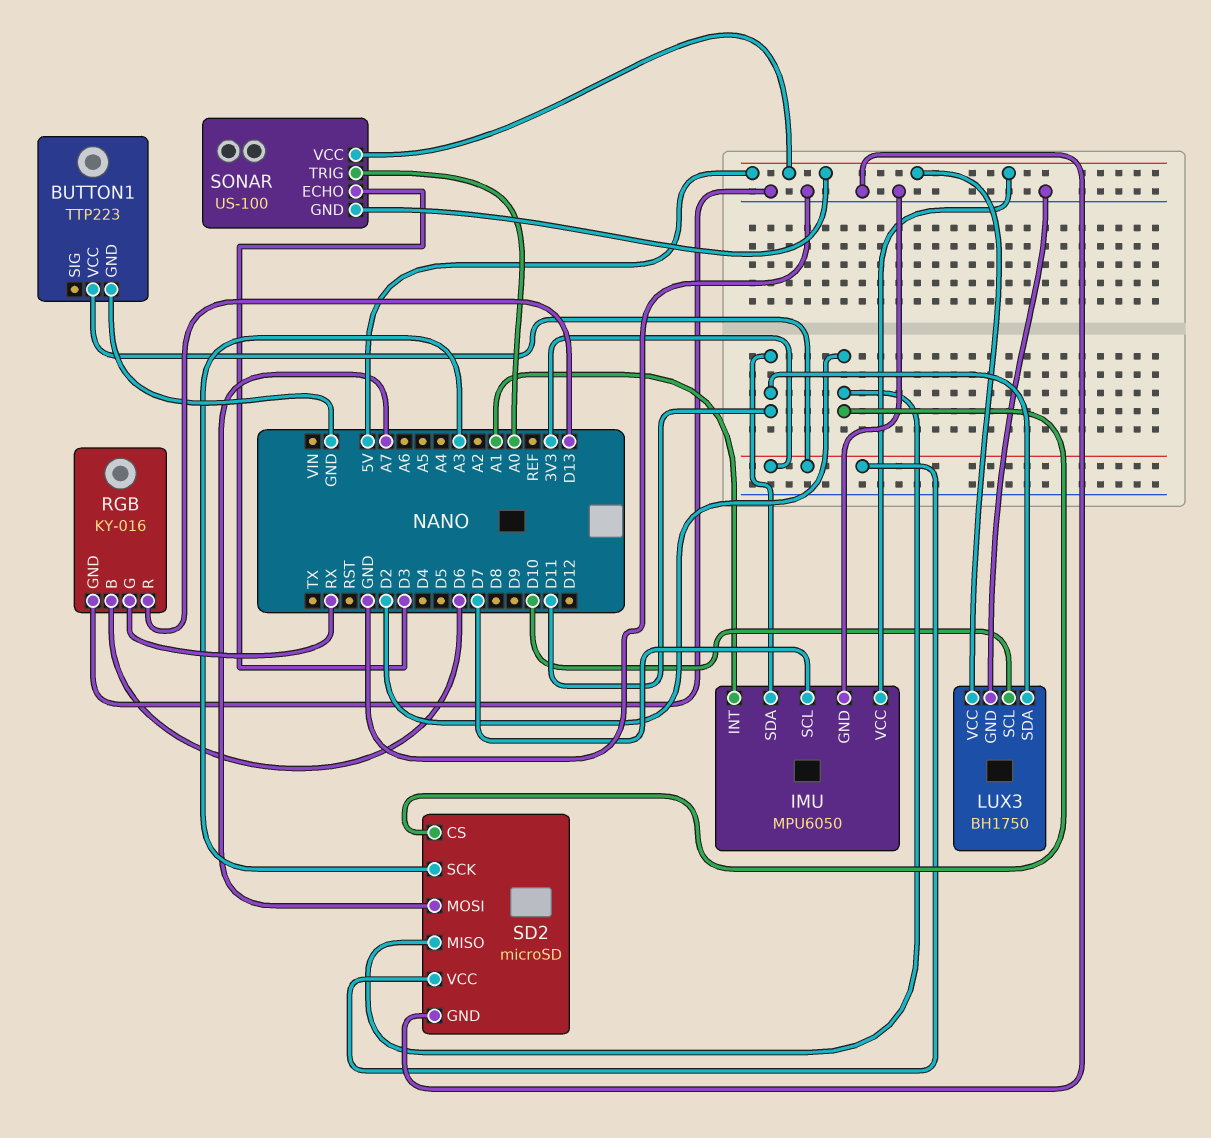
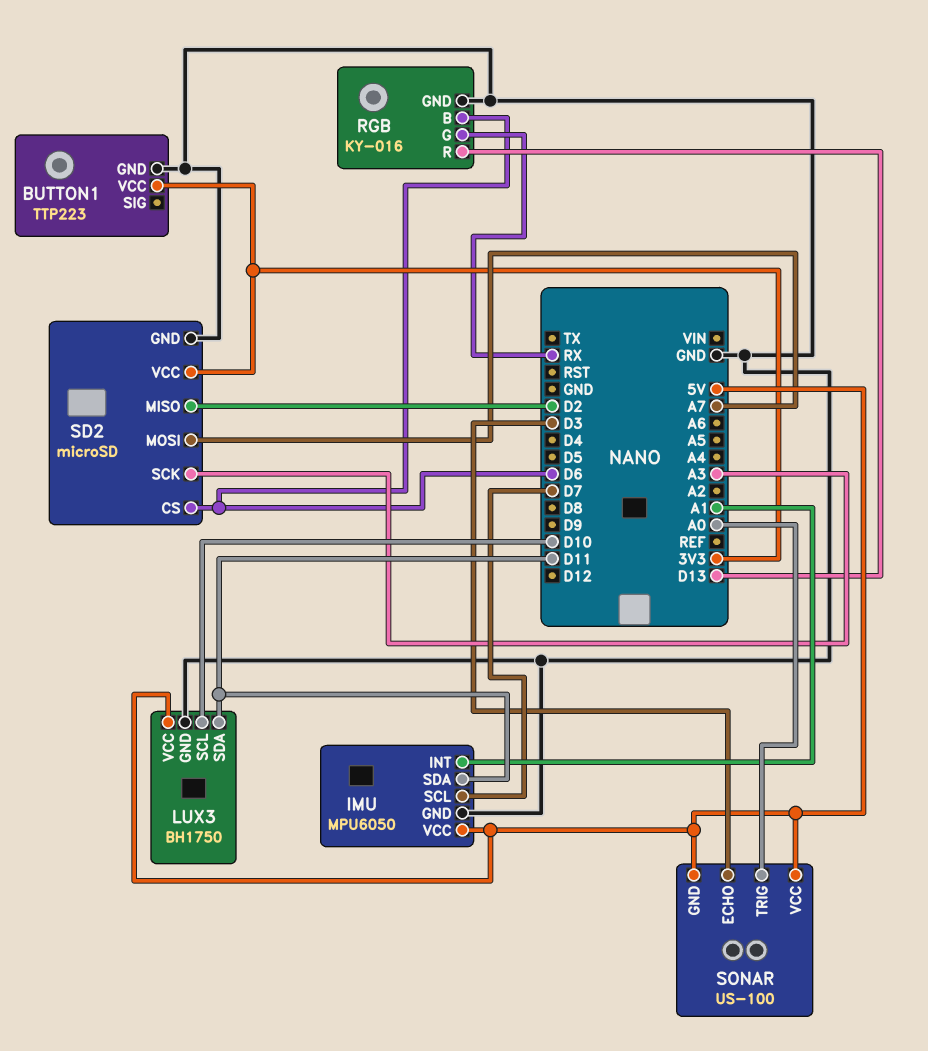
SD2 pin CS: D2 -> D6

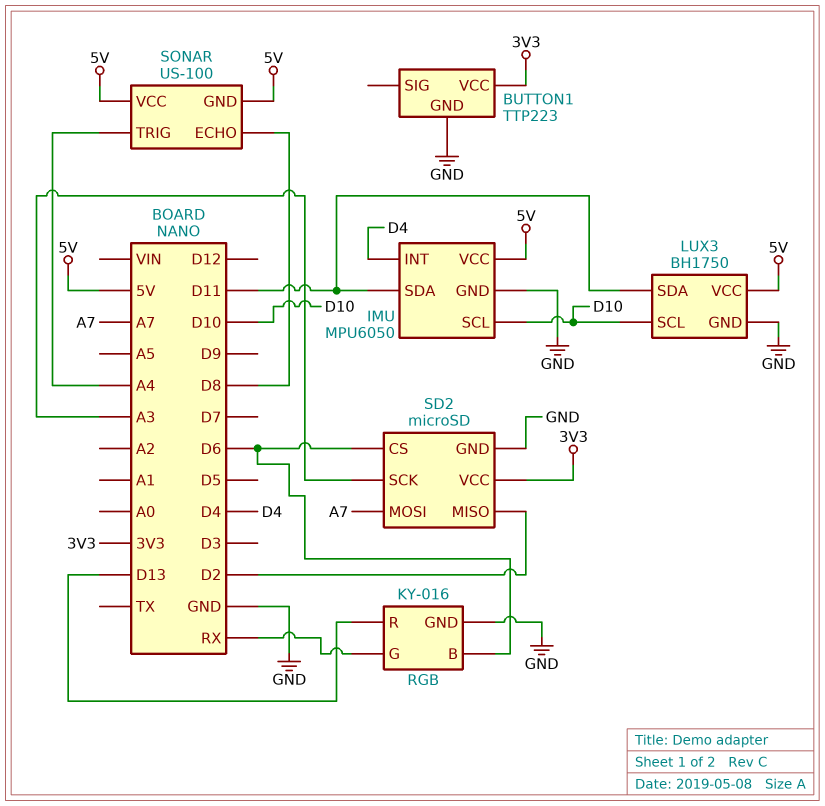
IMU pin INT: A1 -> D4
IMU pin SCL: D7 -> D10
SONAR pin ECHO: D3 -> D8
SONAR pin TRIG: A0 -> A4

